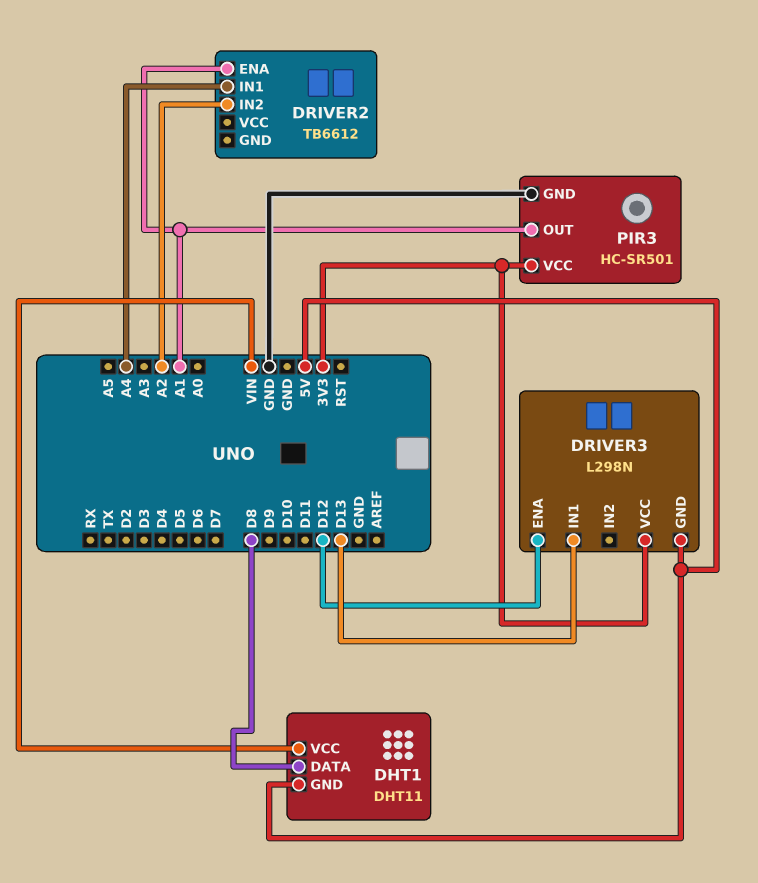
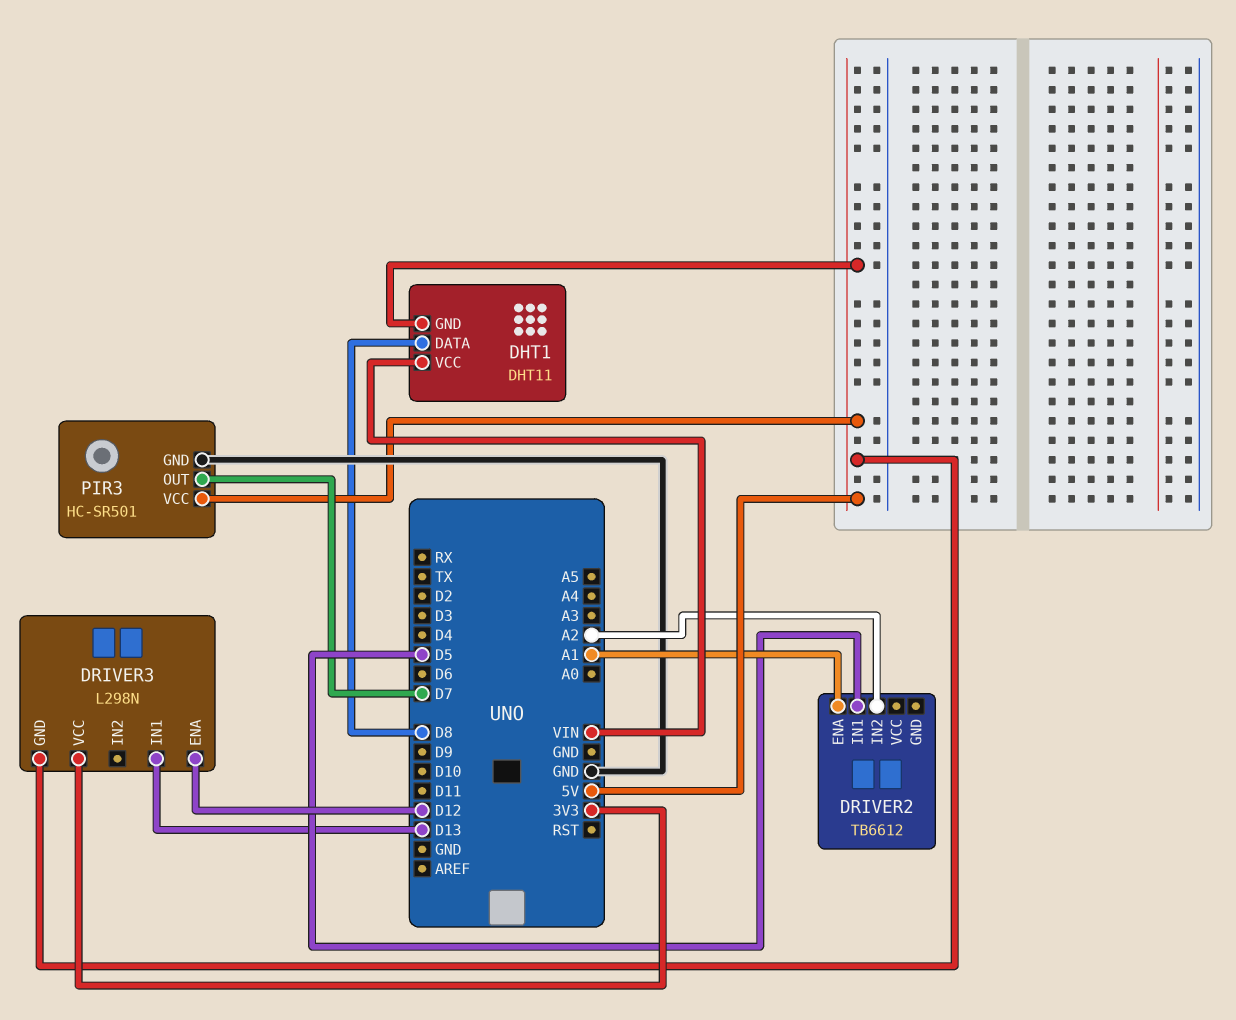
DRIVER2 pin IN1: A4 -> D5
PIR3 pin OUT: A1 -> D7
PIR3 pin VCC: 3V3 -> 5V

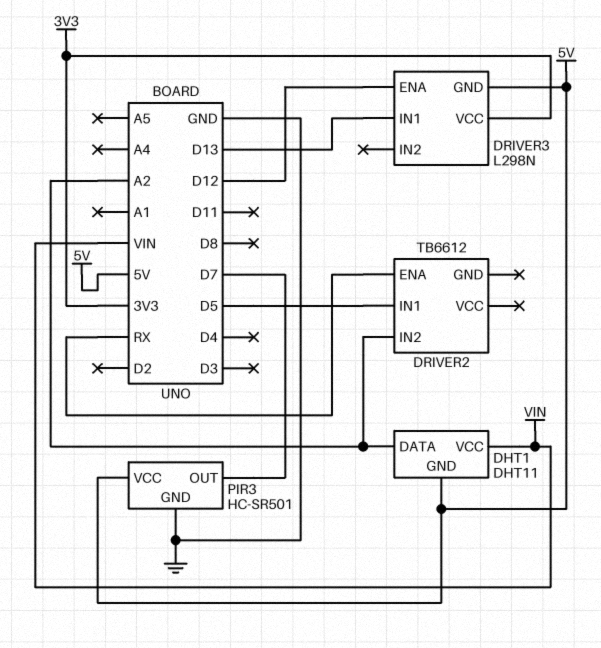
DHT1 pin DATA: D8 -> A2
DRIVER2 pin ENA: A1 -> RX

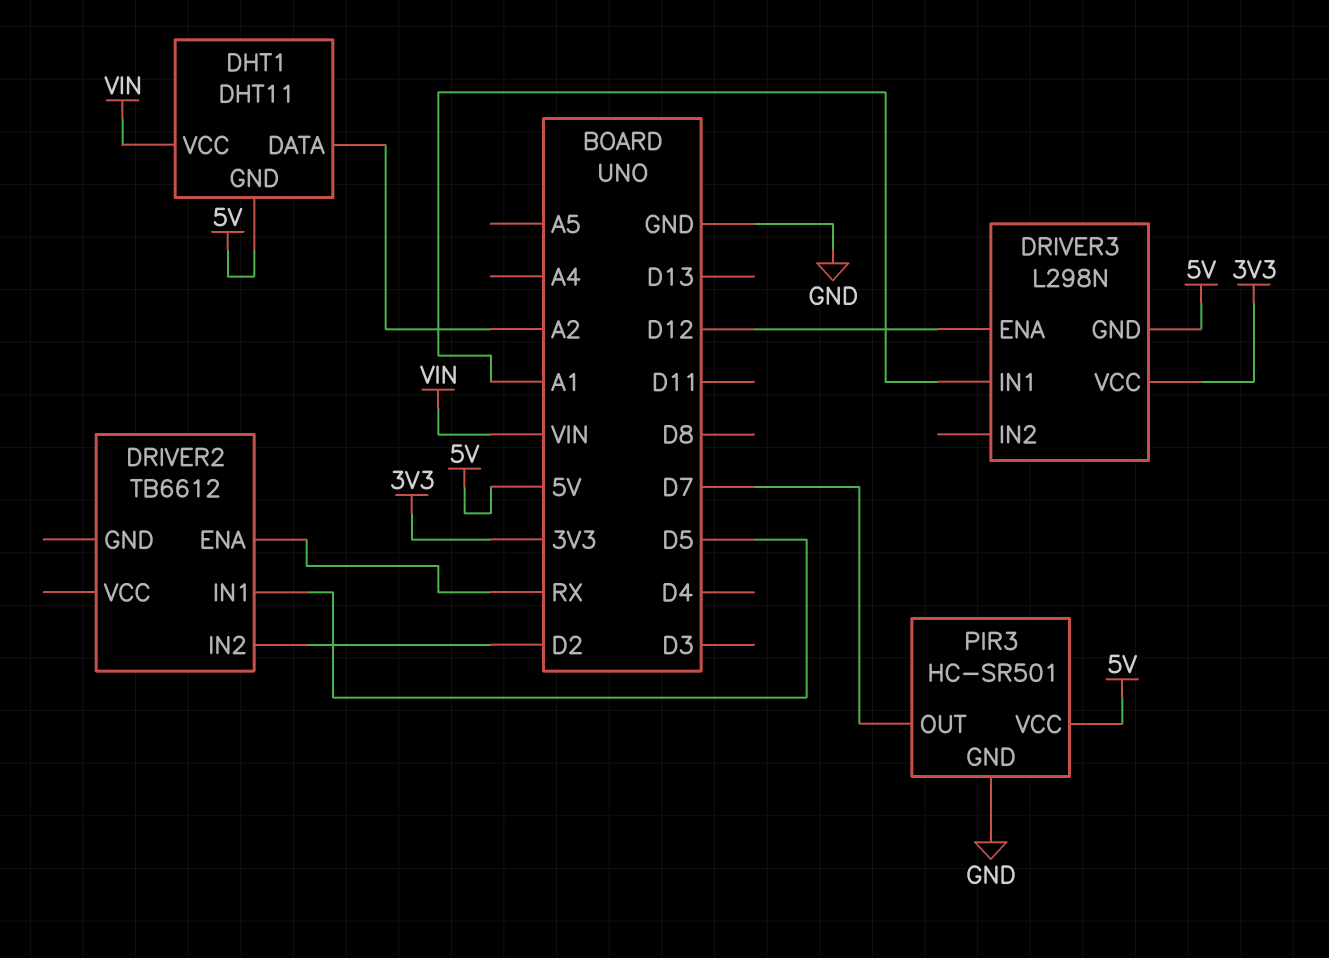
DRIVER2 pin IN2: A2 -> D2
DRIVER3 pin IN1: D13 -> A1

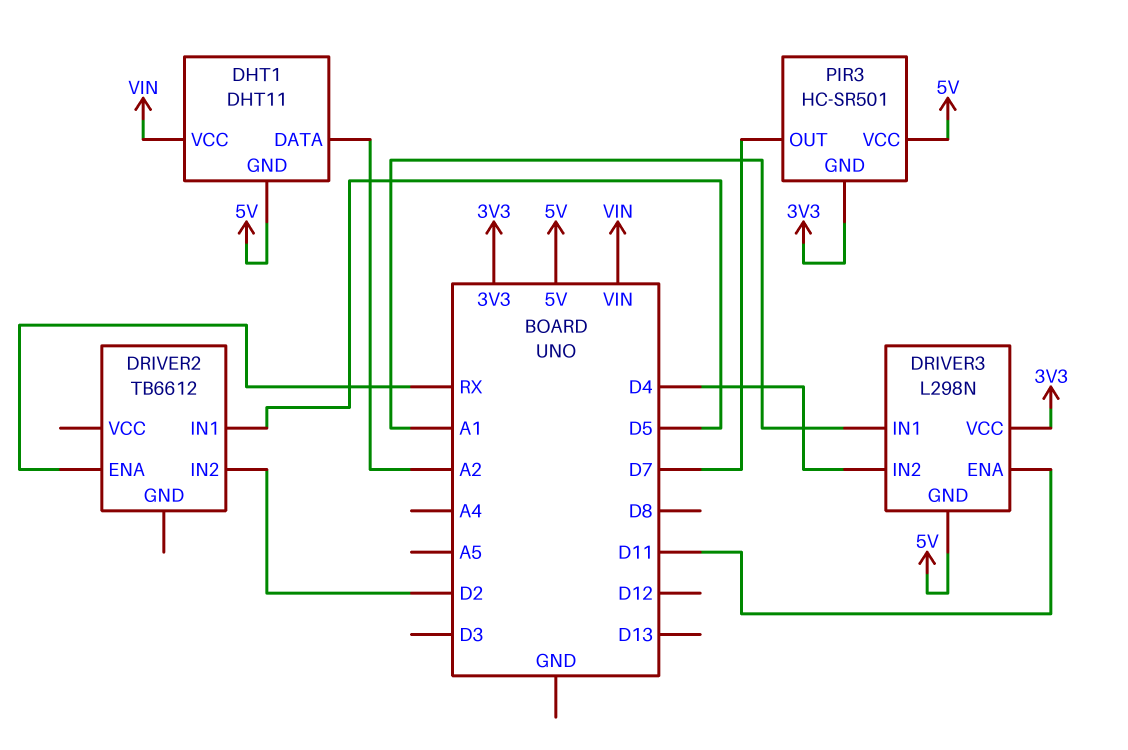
DRIVER3 pin ENA: D12 -> D11
DRIVER3 pin IN2: none -> D4
PIR3 pin GND: GND -> 3V3

